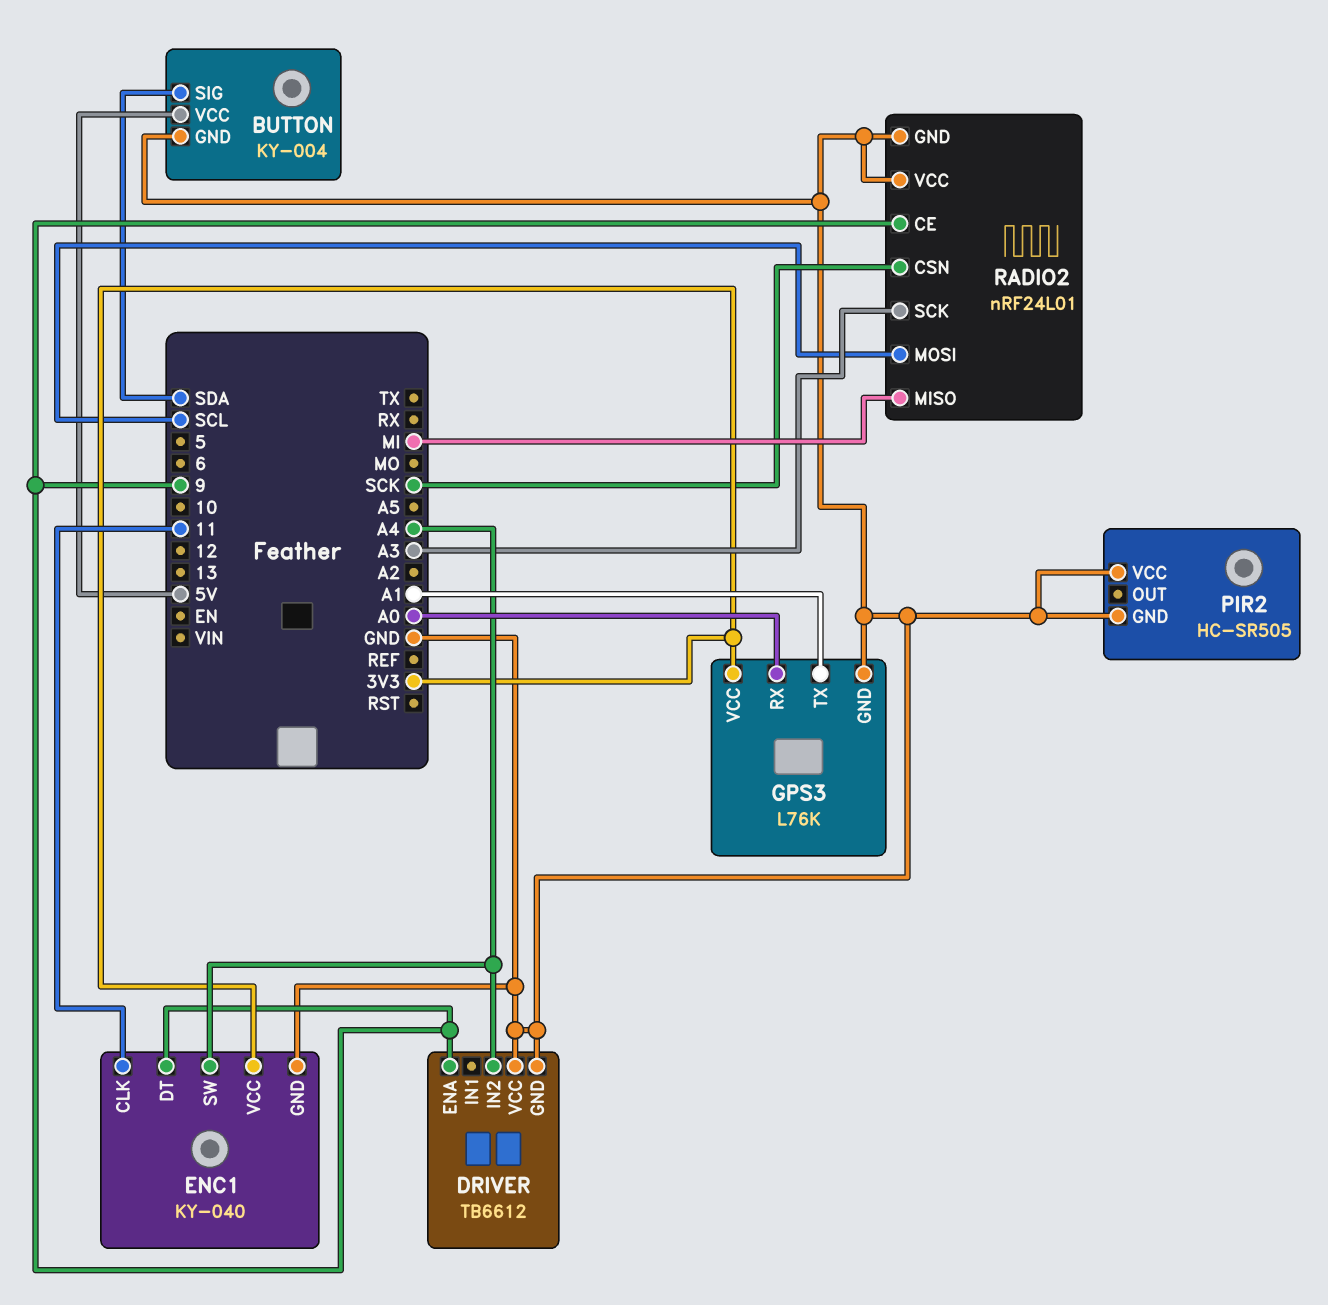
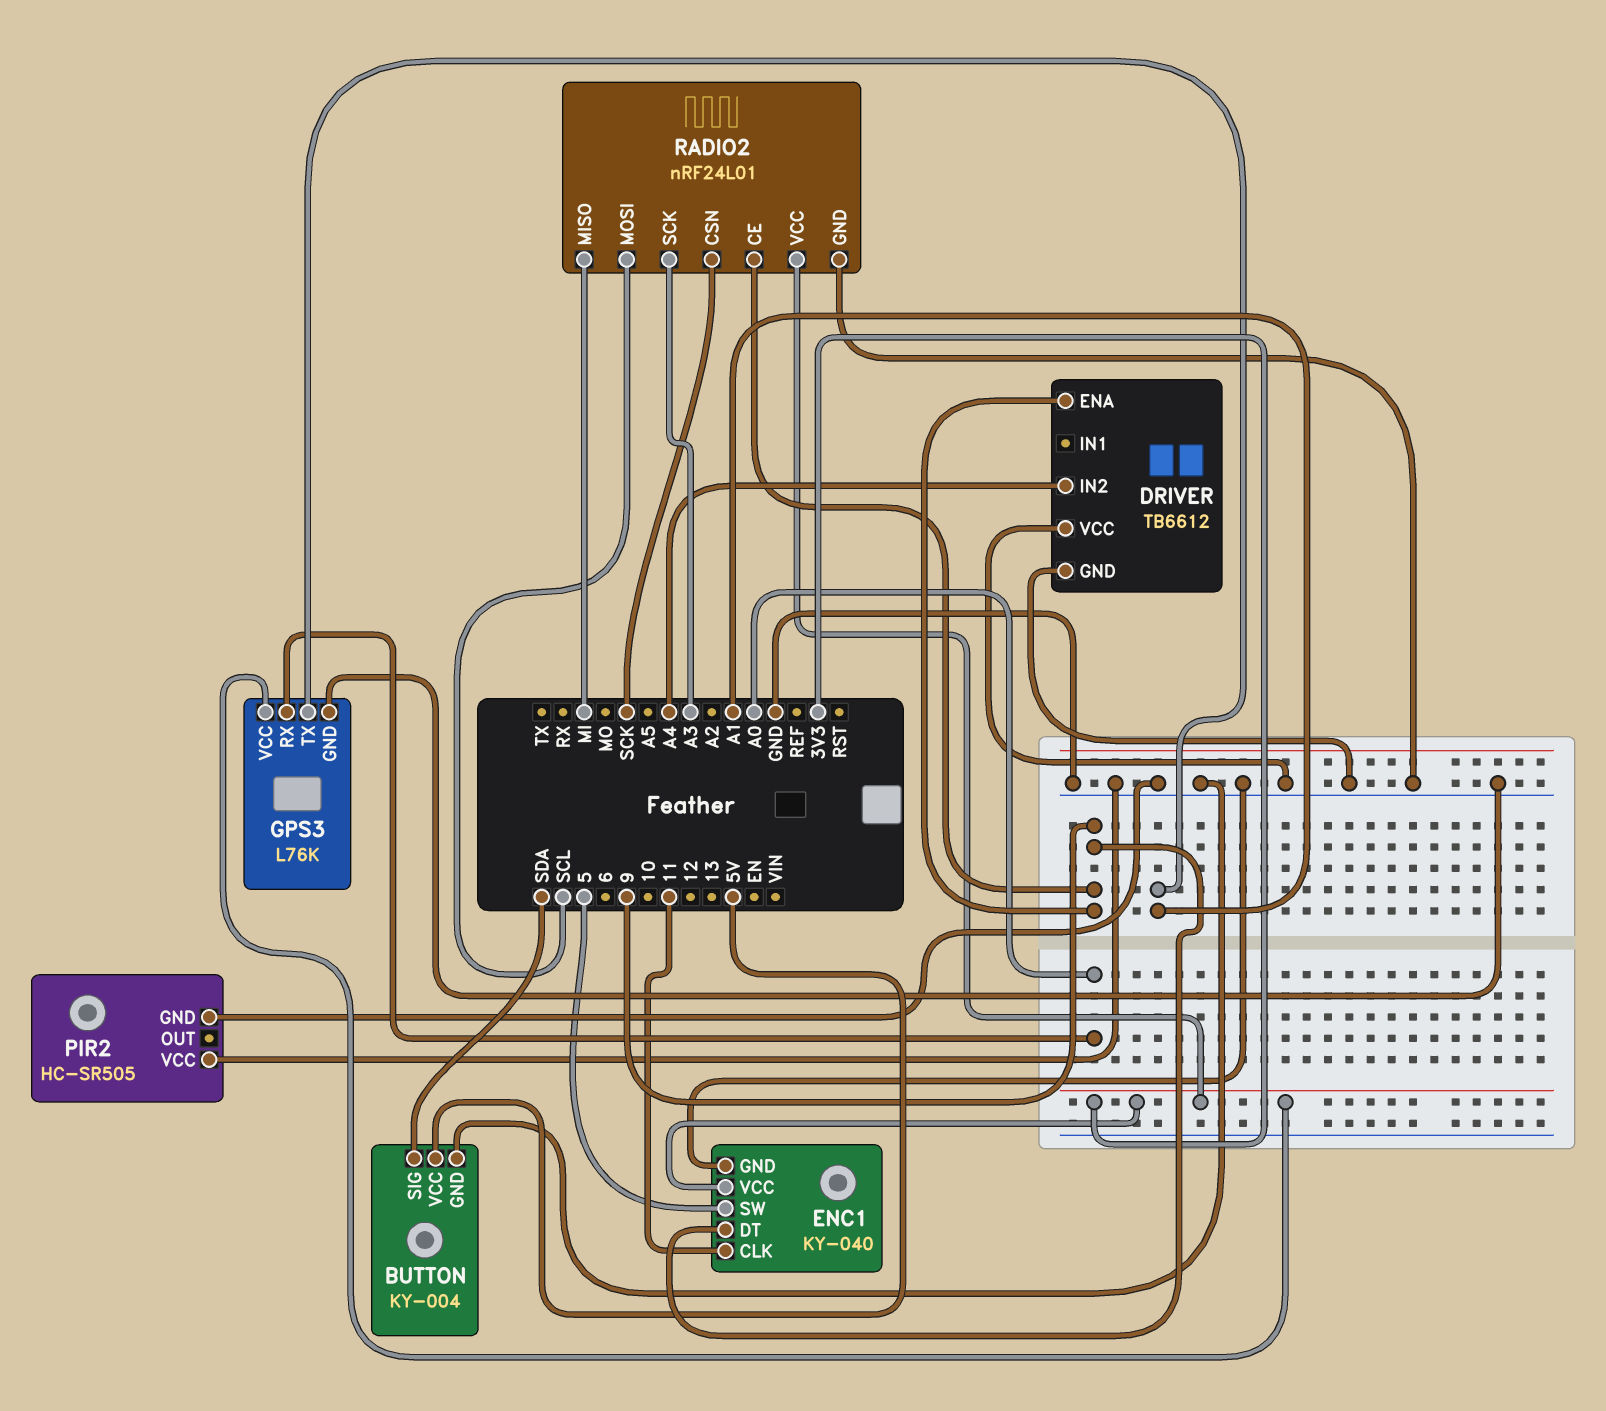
ENC1 pin SW: A4 -> 5
RADIO2 pin VCC: GND -> 3V3

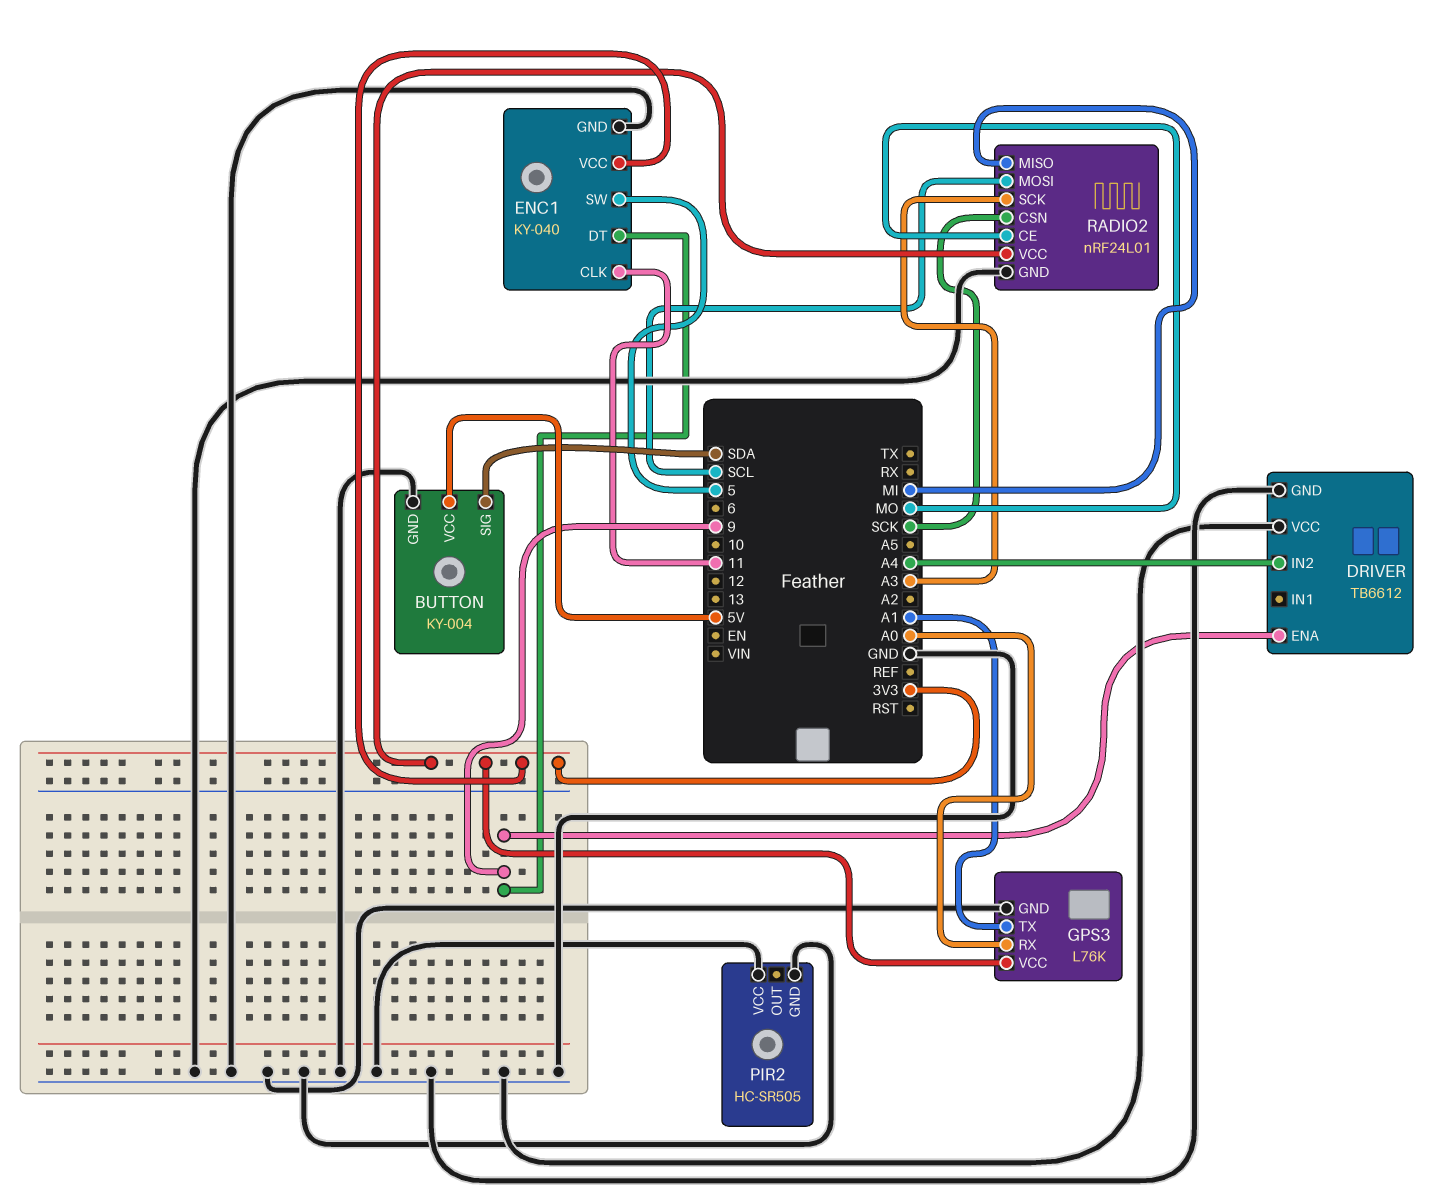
RADIO2 pin CE: 9 -> MO

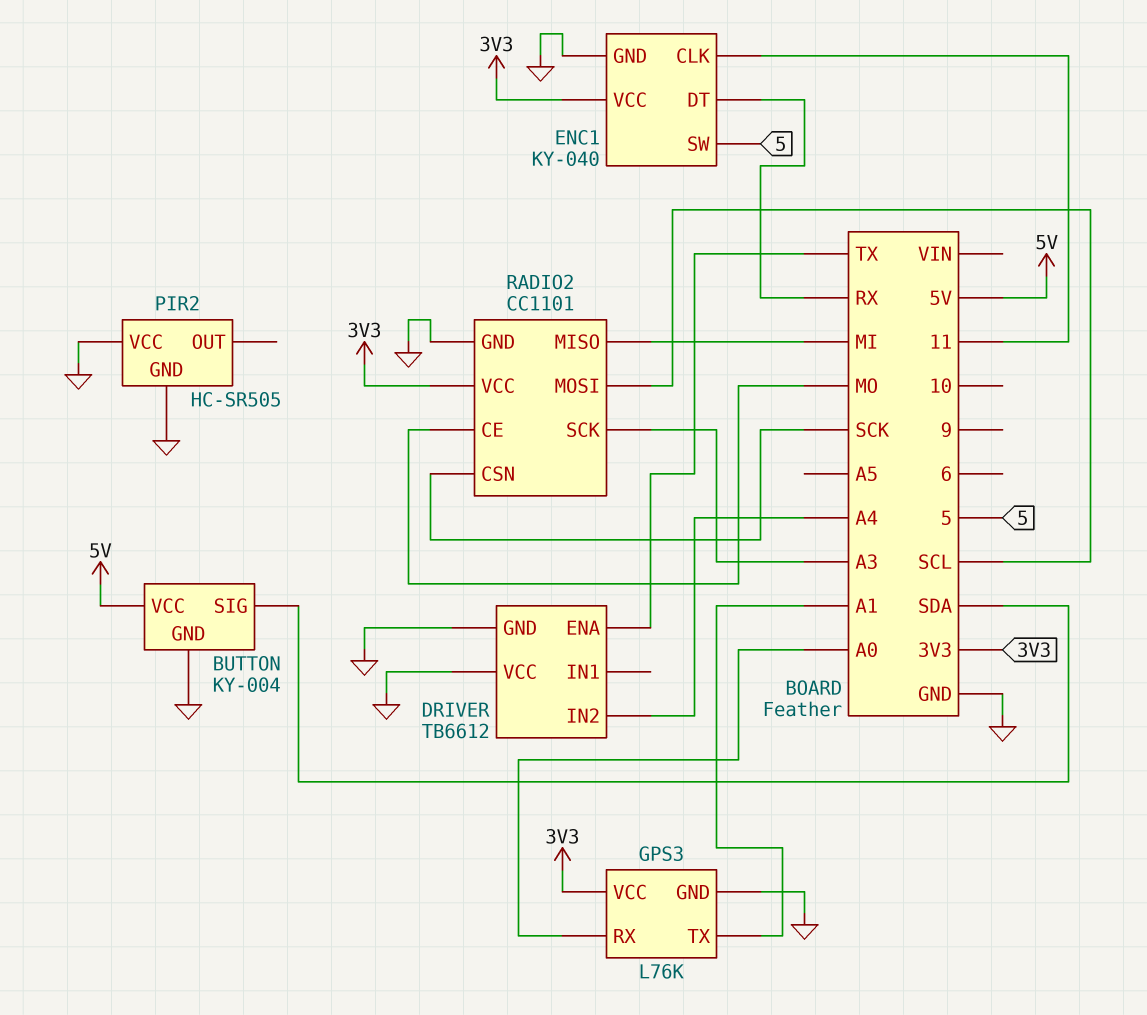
DRIVER pin ENA: 9 -> TX
ENC1 pin DT: 9 -> RX
RADIO2: nRF24L01 -> CC1101

